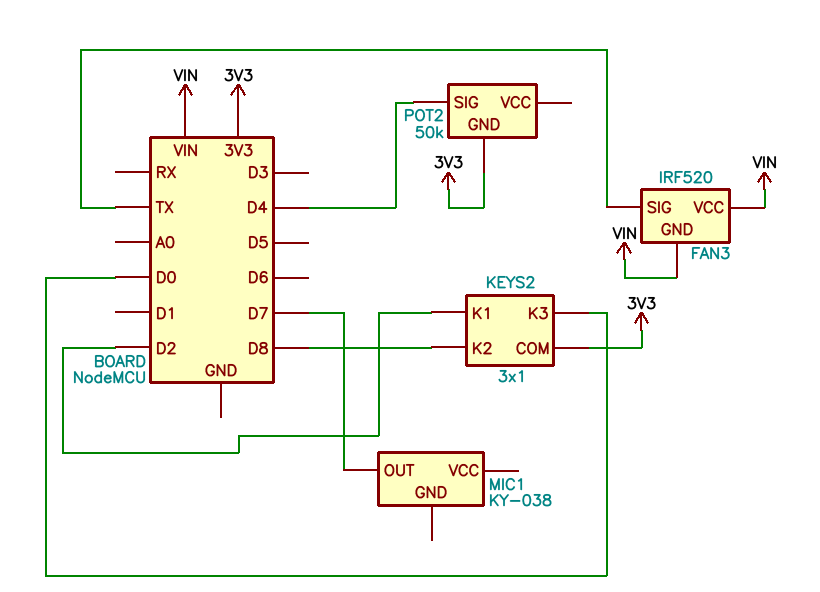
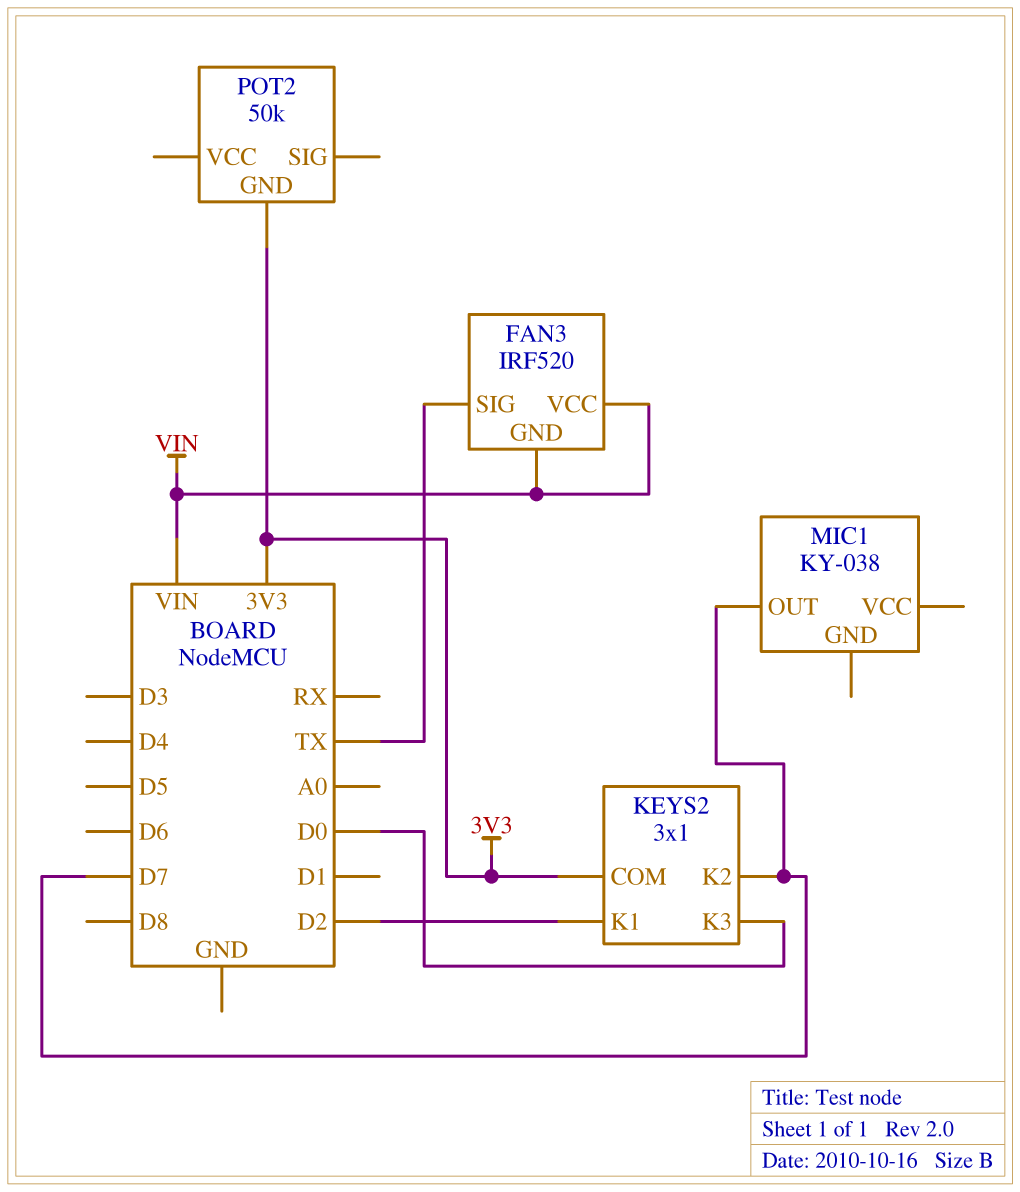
KEYS2 pin K2: D8 -> D7
POT2 pin SIG: D4 -> none

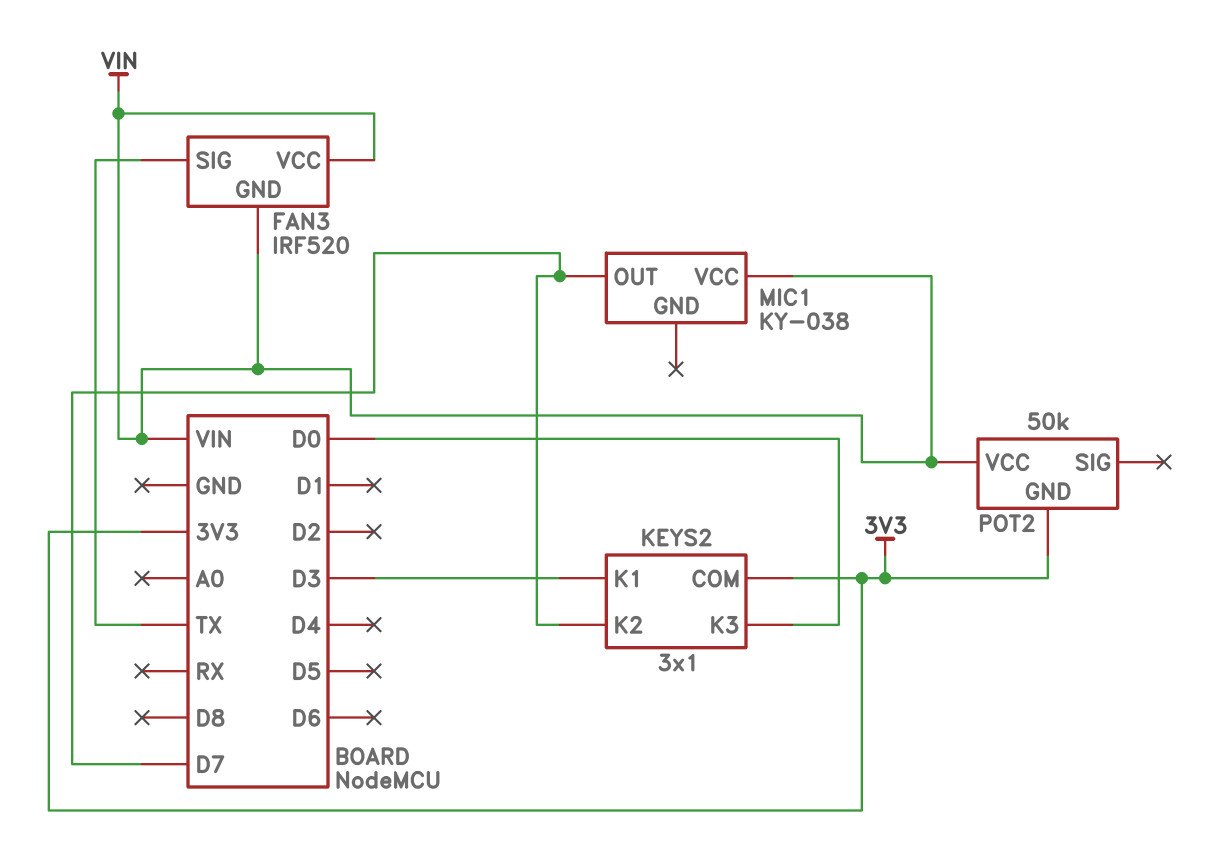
KEYS2 pin K1: D2 -> D3
MIC1 pin VCC: none -> VIN
POT2 pin VCC: none -> VIN

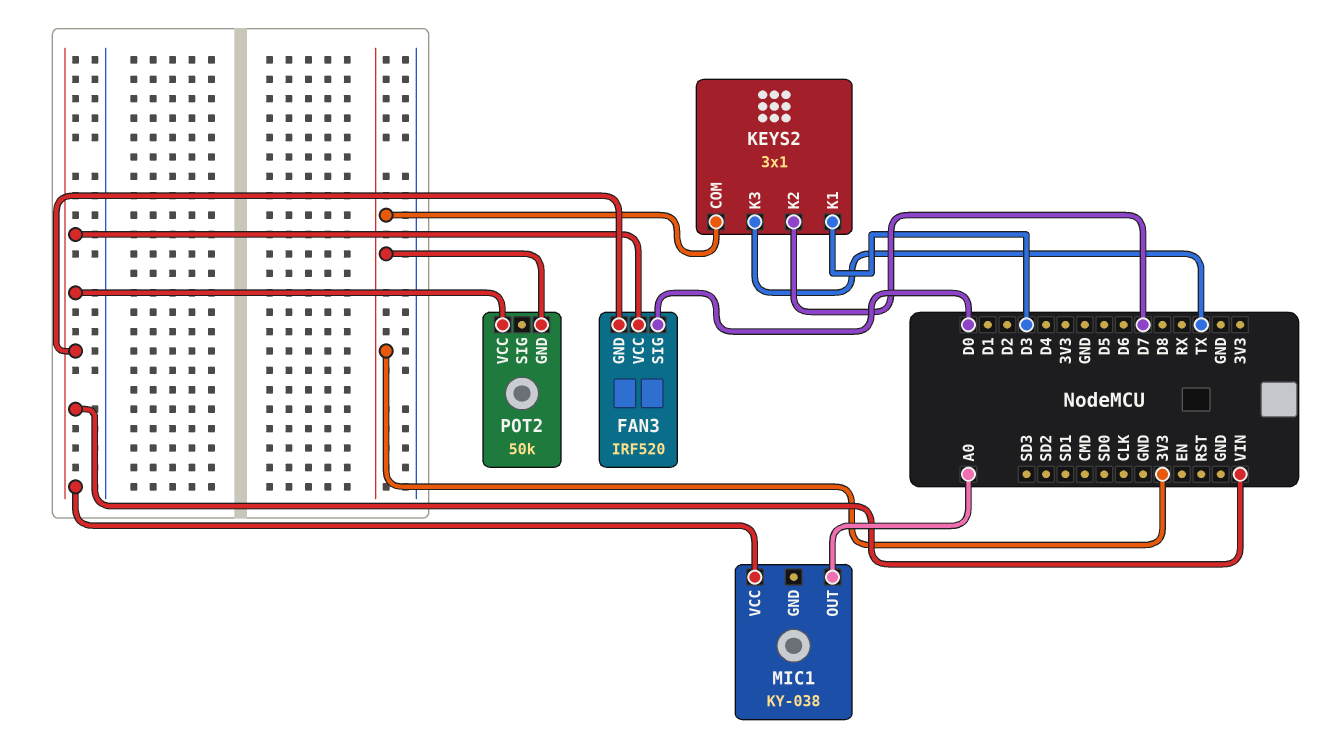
FAN3 pin SIG: TX -> D0
KEYS2 pin K3: D0 -> TX
MIC1 pin OUT: D7 -> A0

